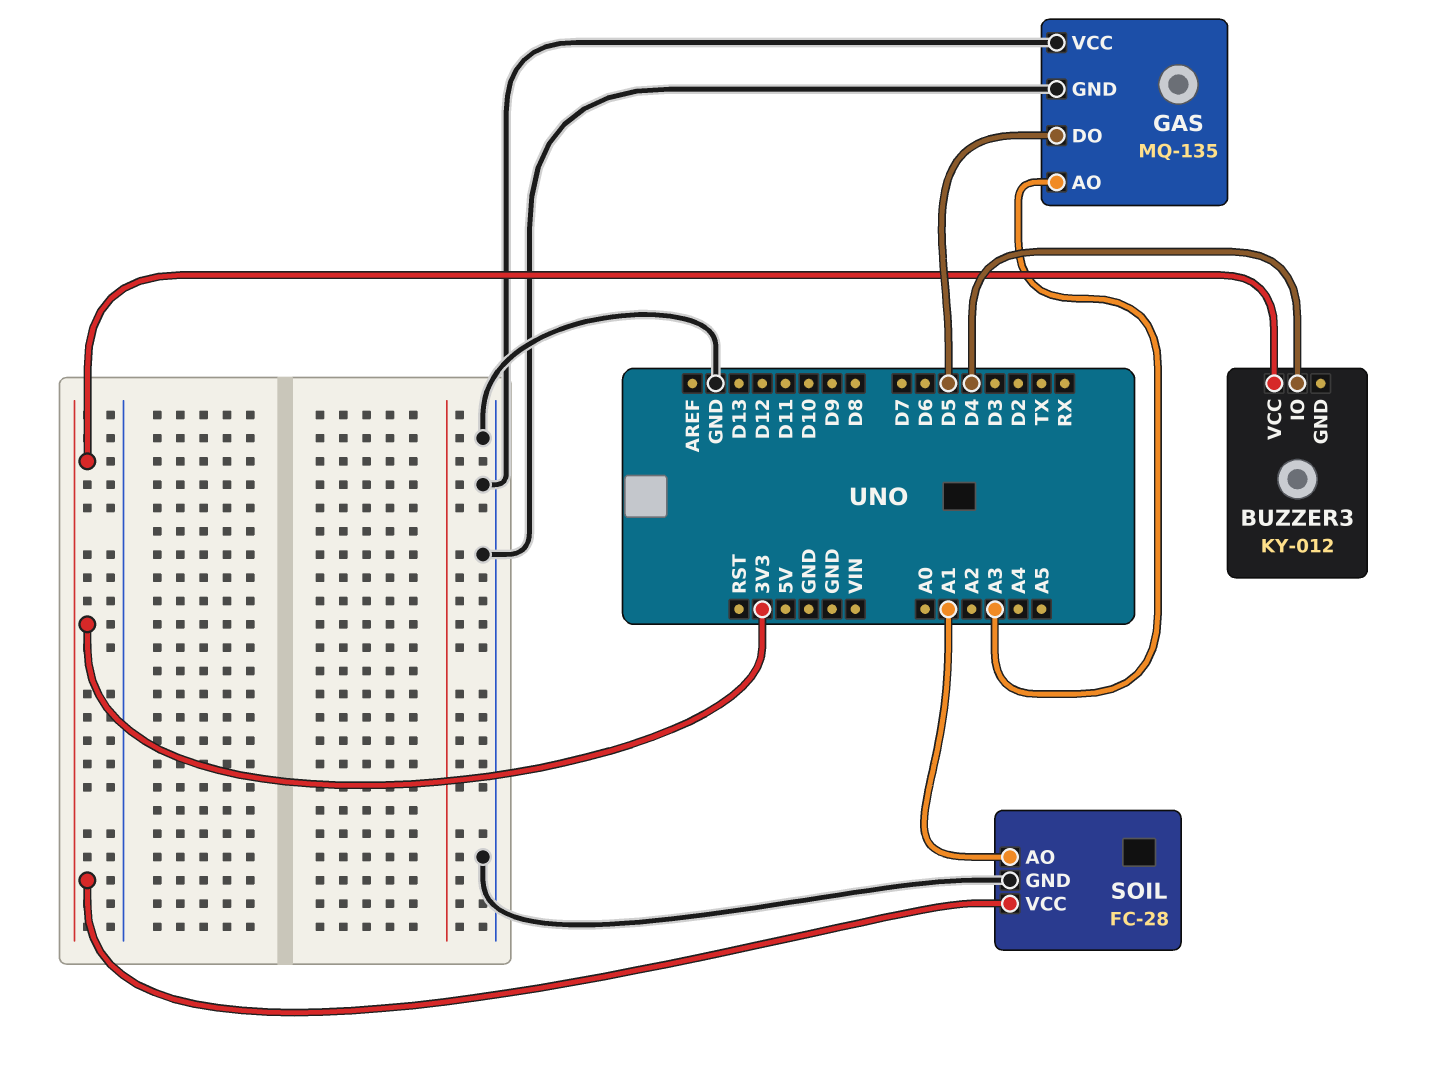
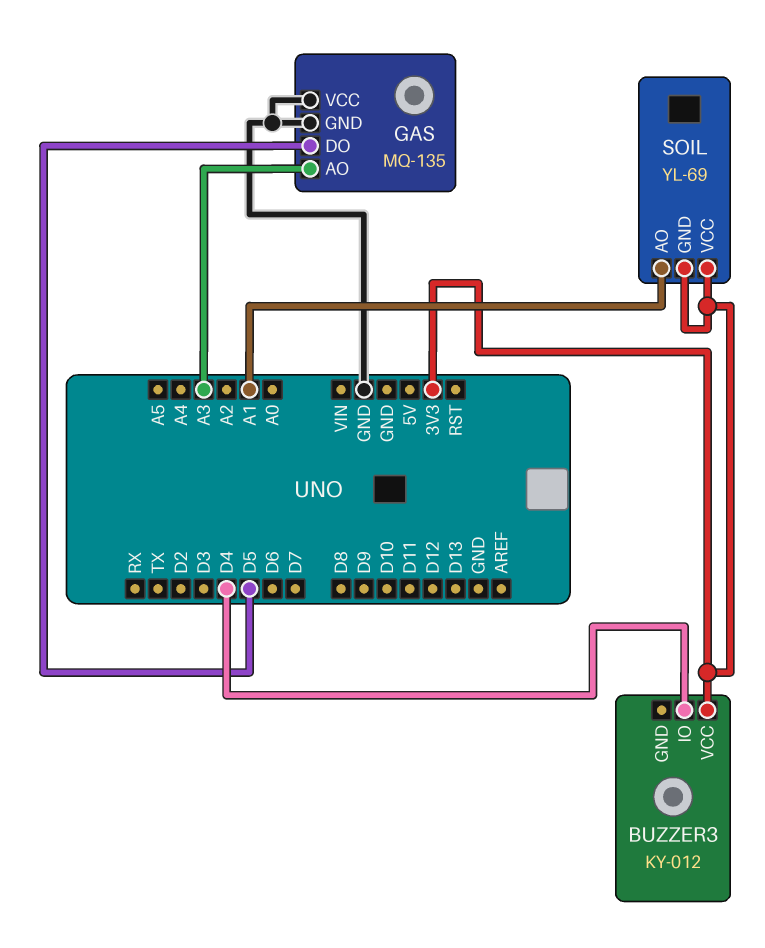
SOIL: FC-28 -> YL-69
SOIL pin GND: GND -> 3V3

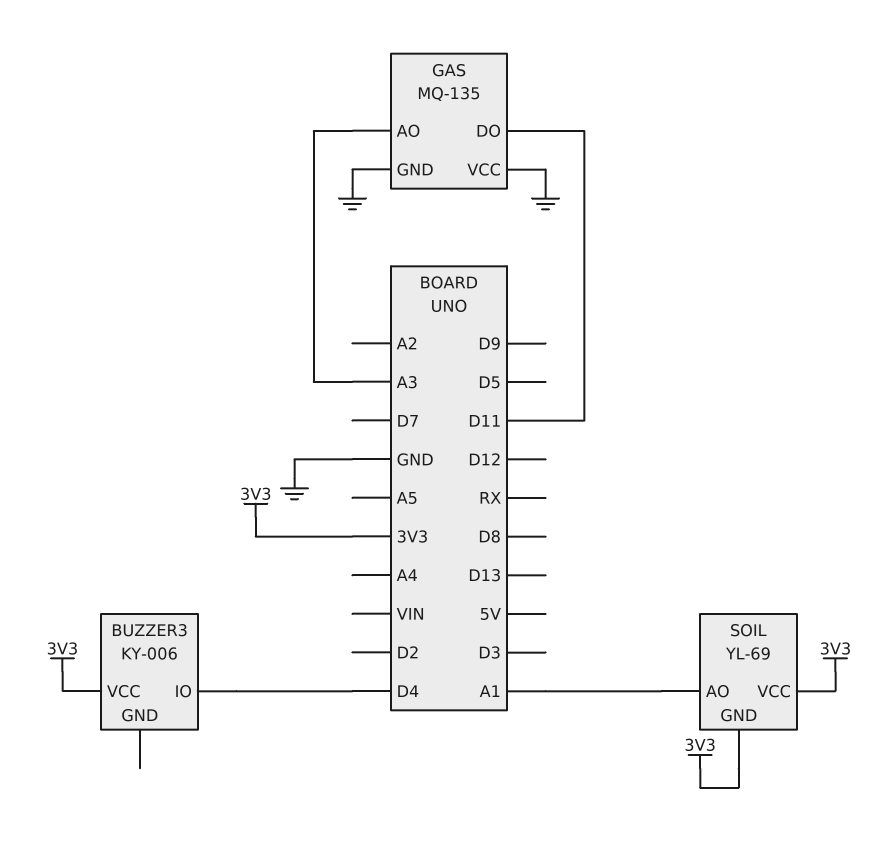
BUZZER3: KY-012 -> KY-006
GAS pin DO: D5 -> D11

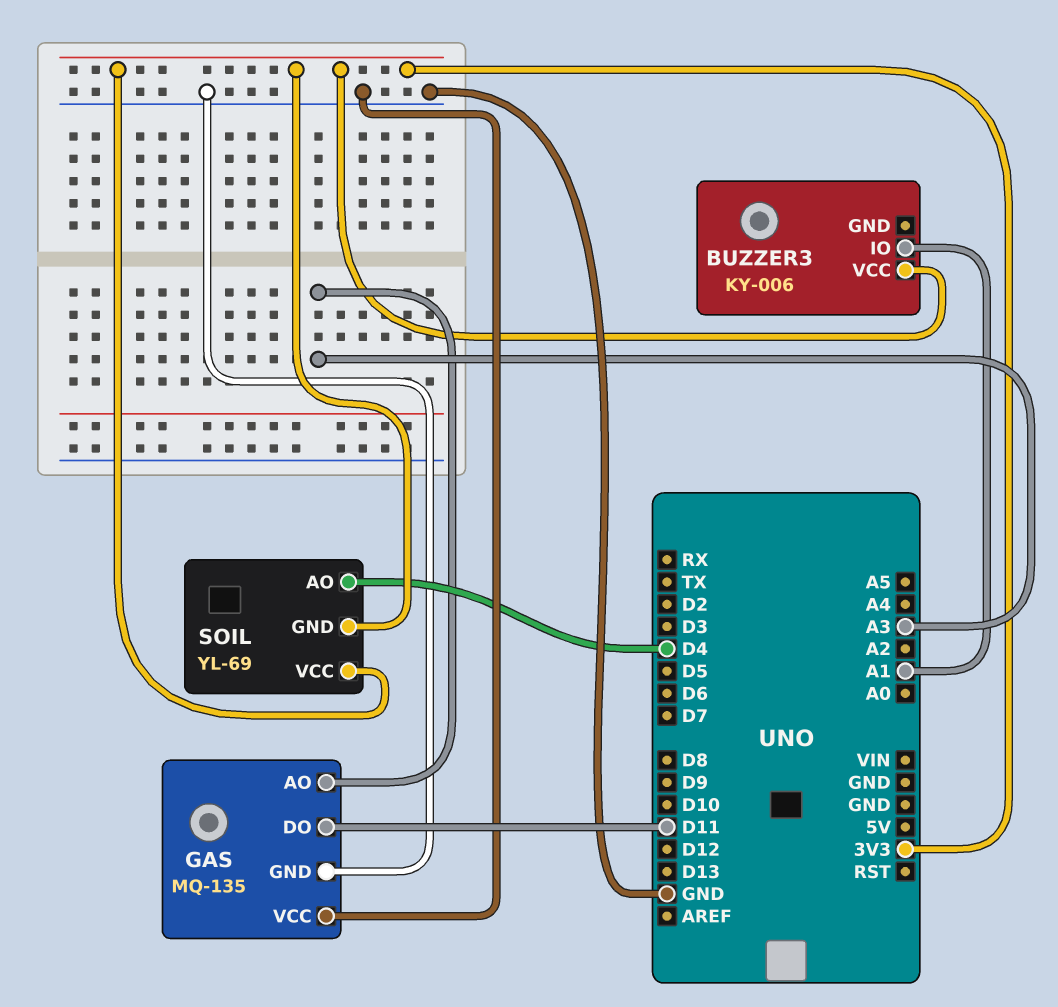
BUZZER3 pin IO: D4 -> A1
SOIL pin AO: A1 -> D4

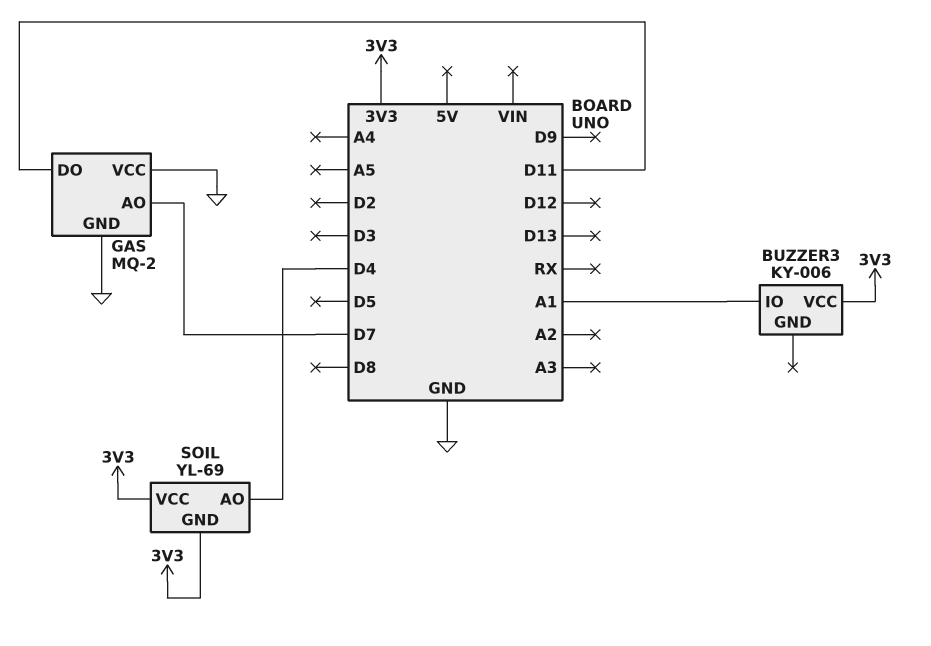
GAS: MQ-135 -> MQ-2
GAS pin AO: A3 -> D7

